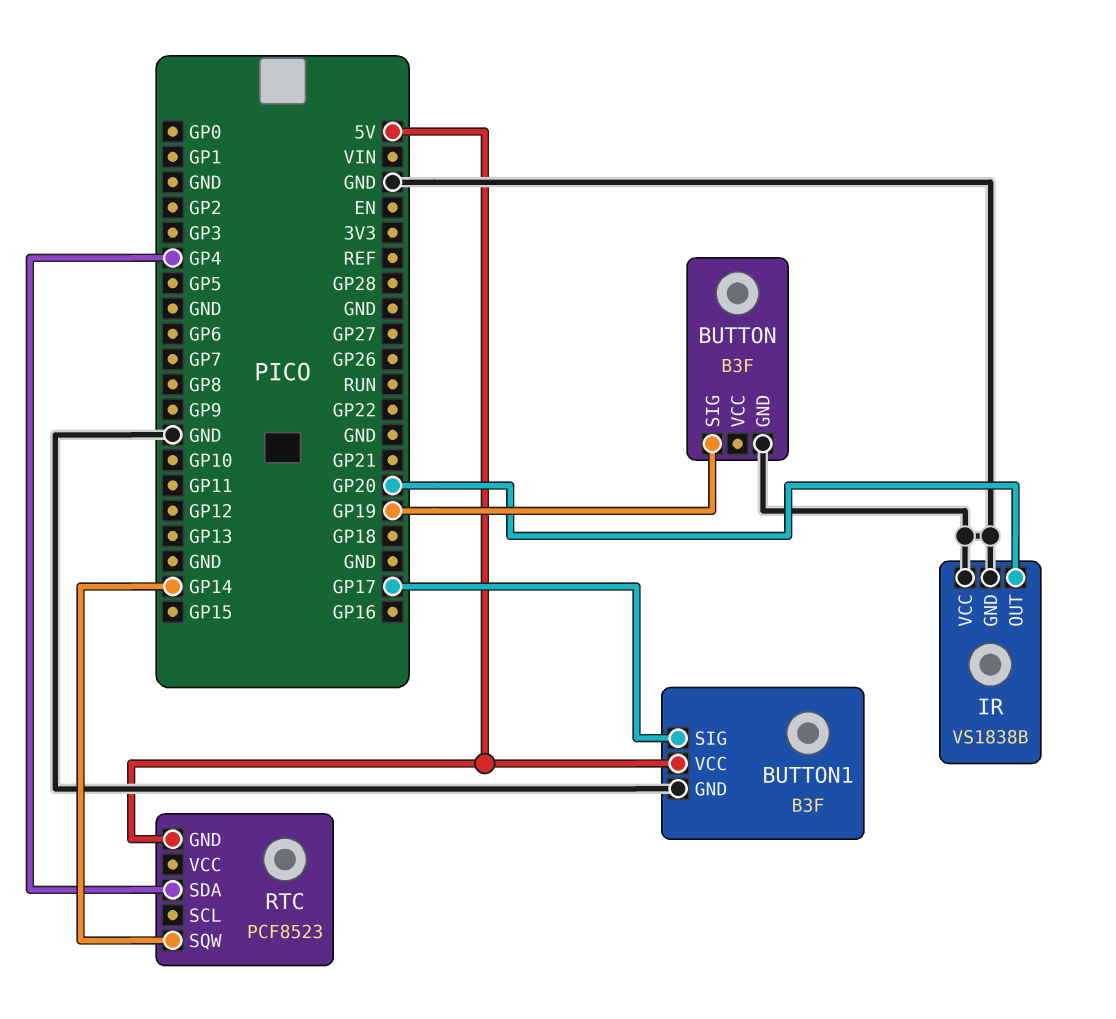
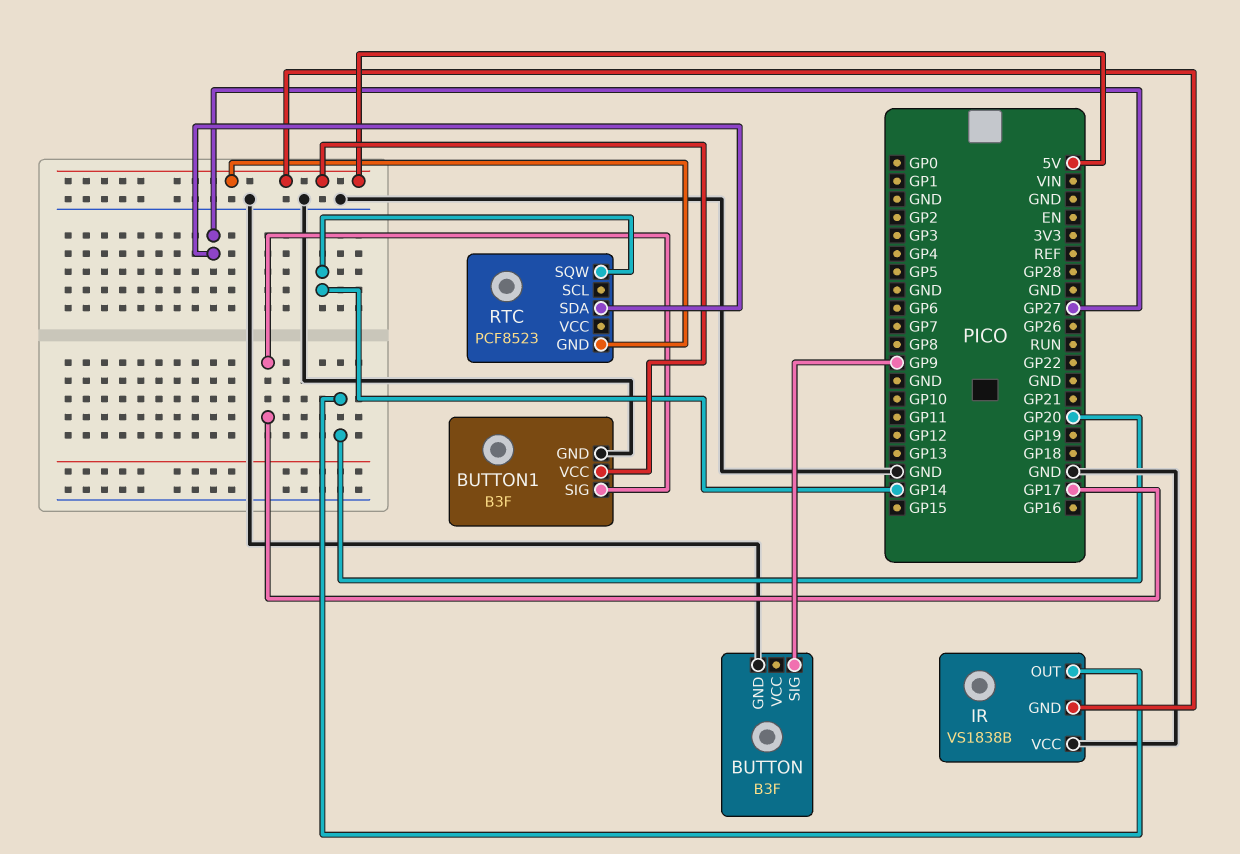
BUTTON pin SIG: GP19 -> GP9
IR pin GND: GND -> 5V
RTC pin SDA: GP4 -> GP27

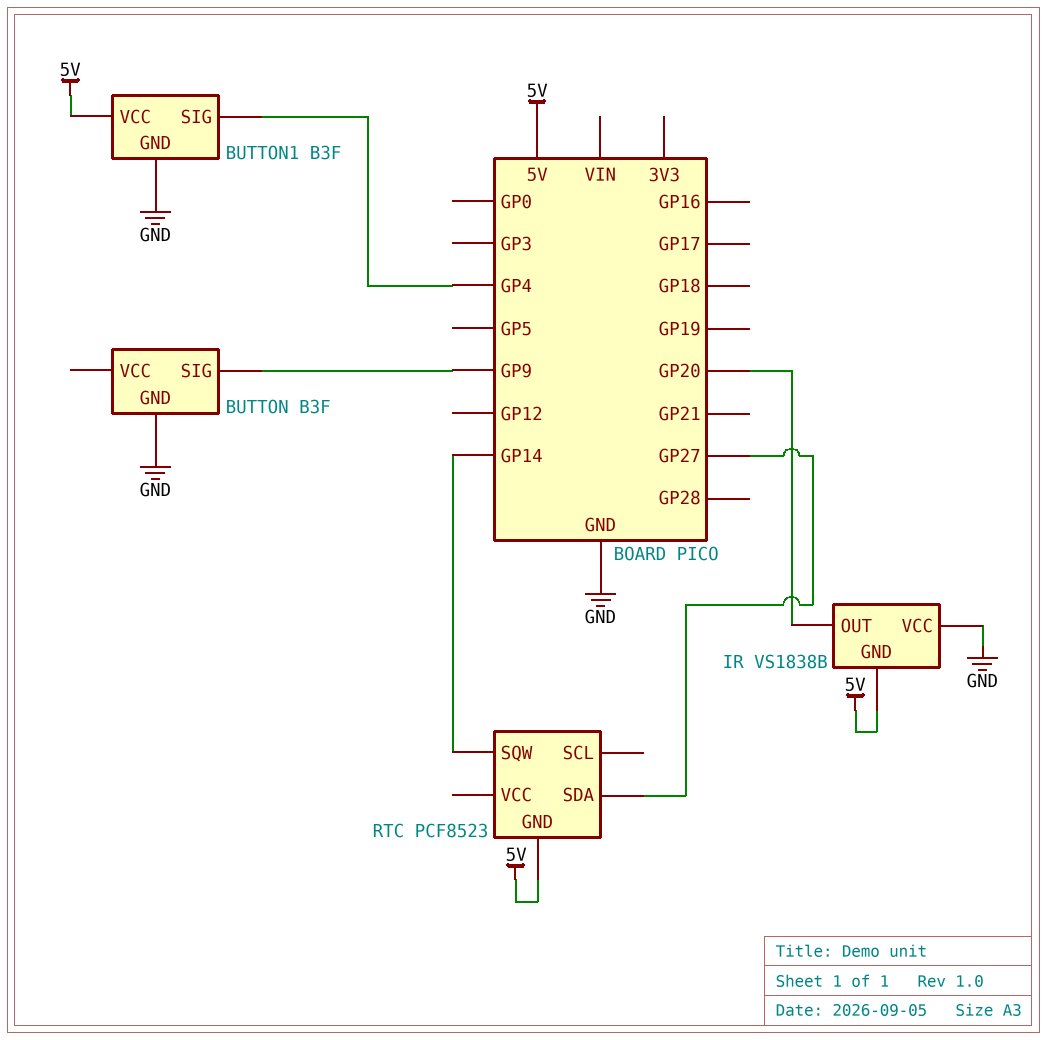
BUTTON1 pin SIG: GP17 -> GP4

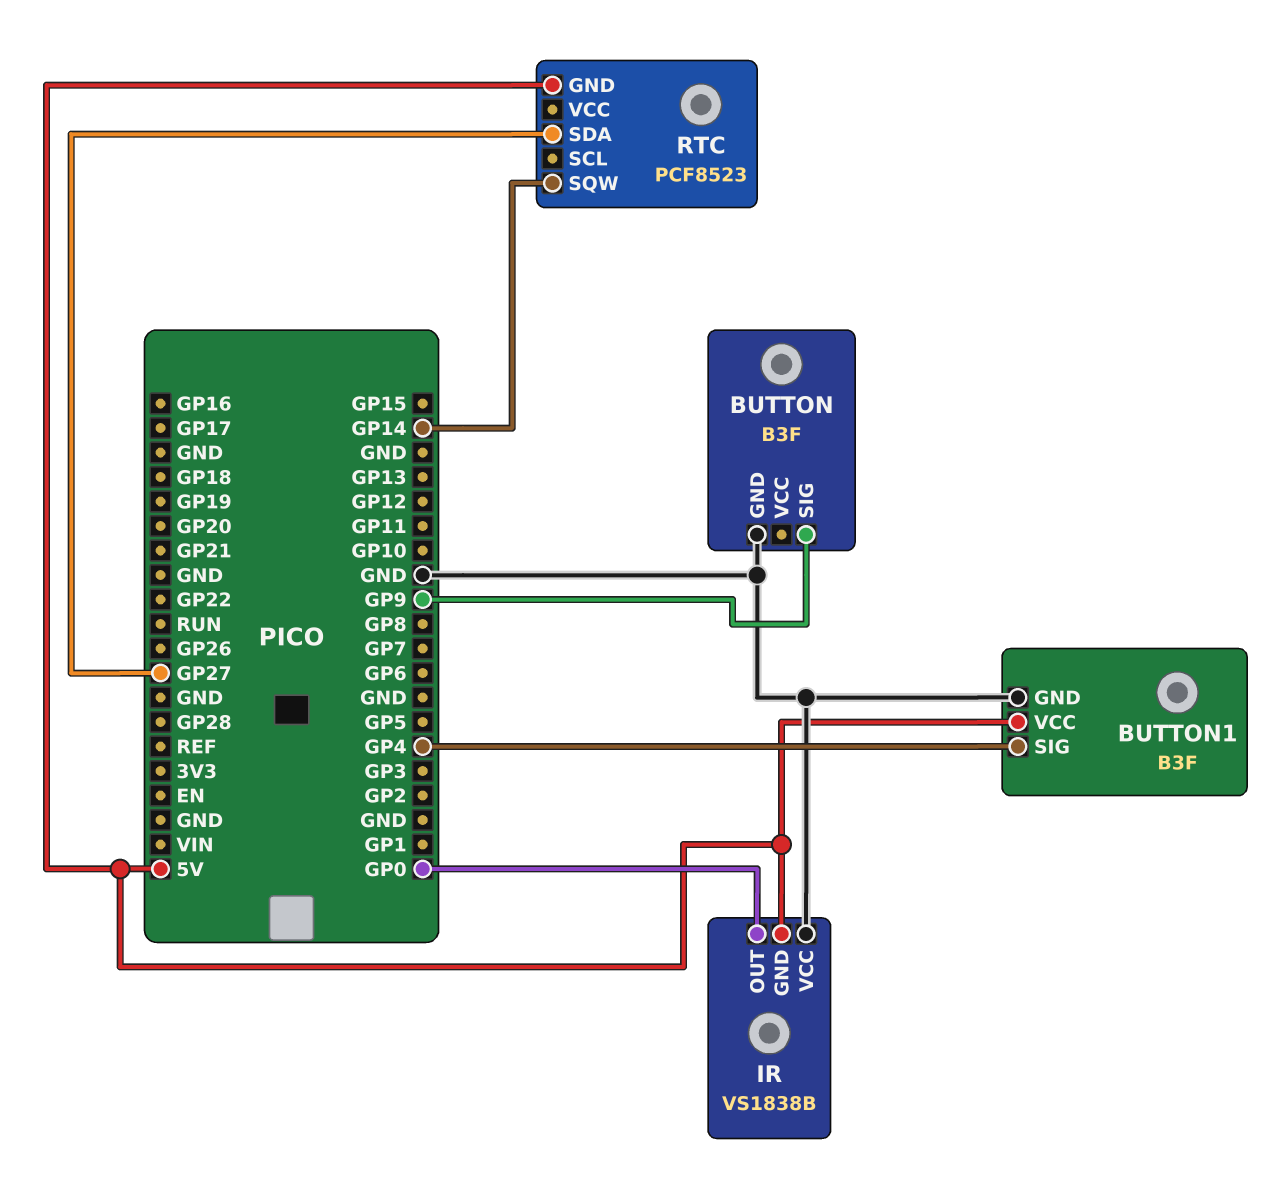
IR pin OUT: GP20 -> GP0

